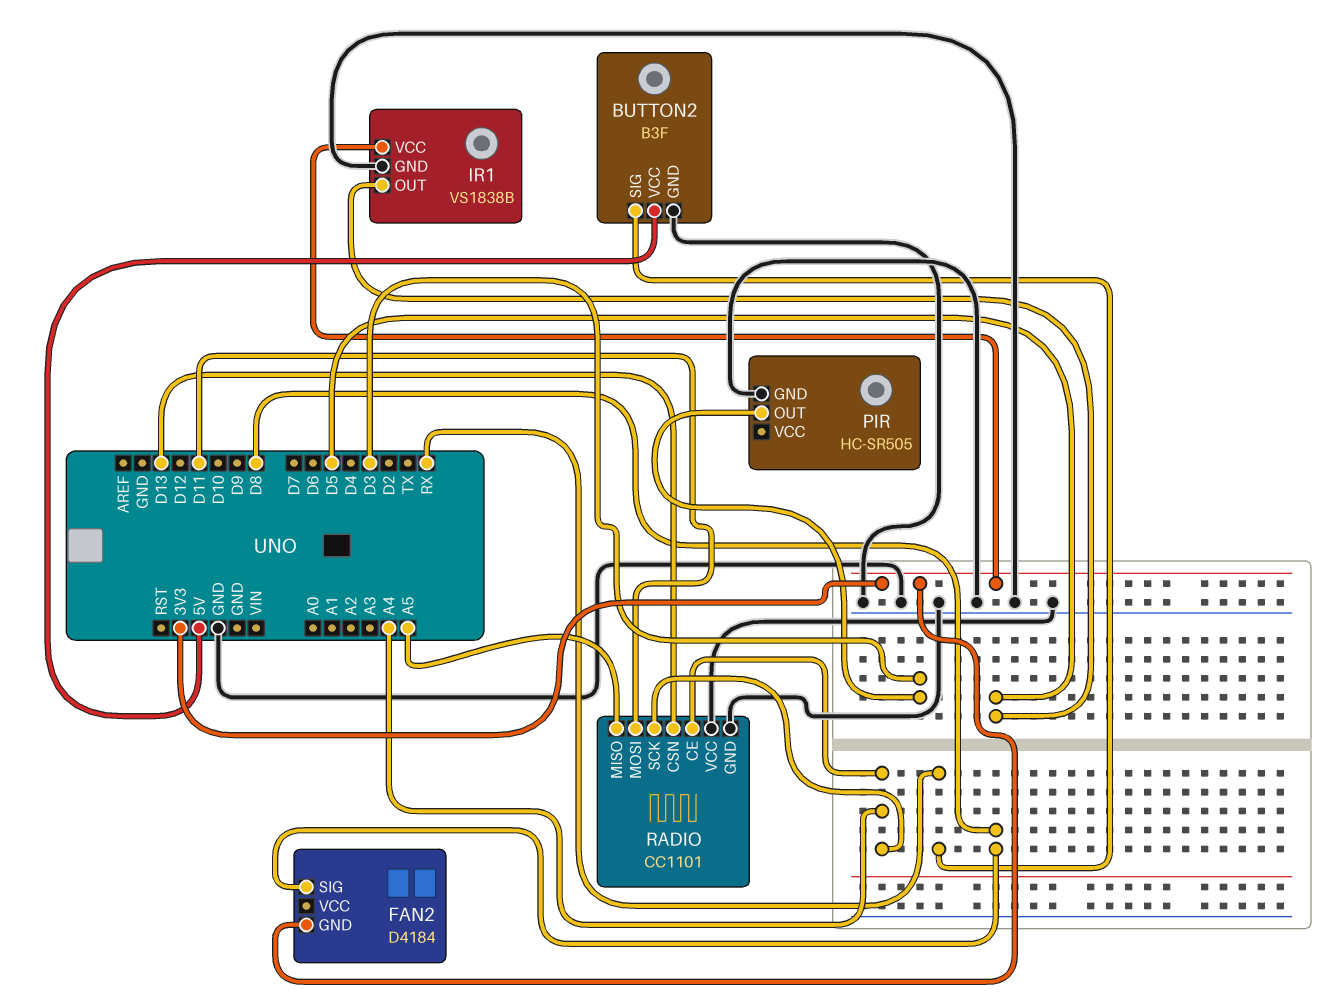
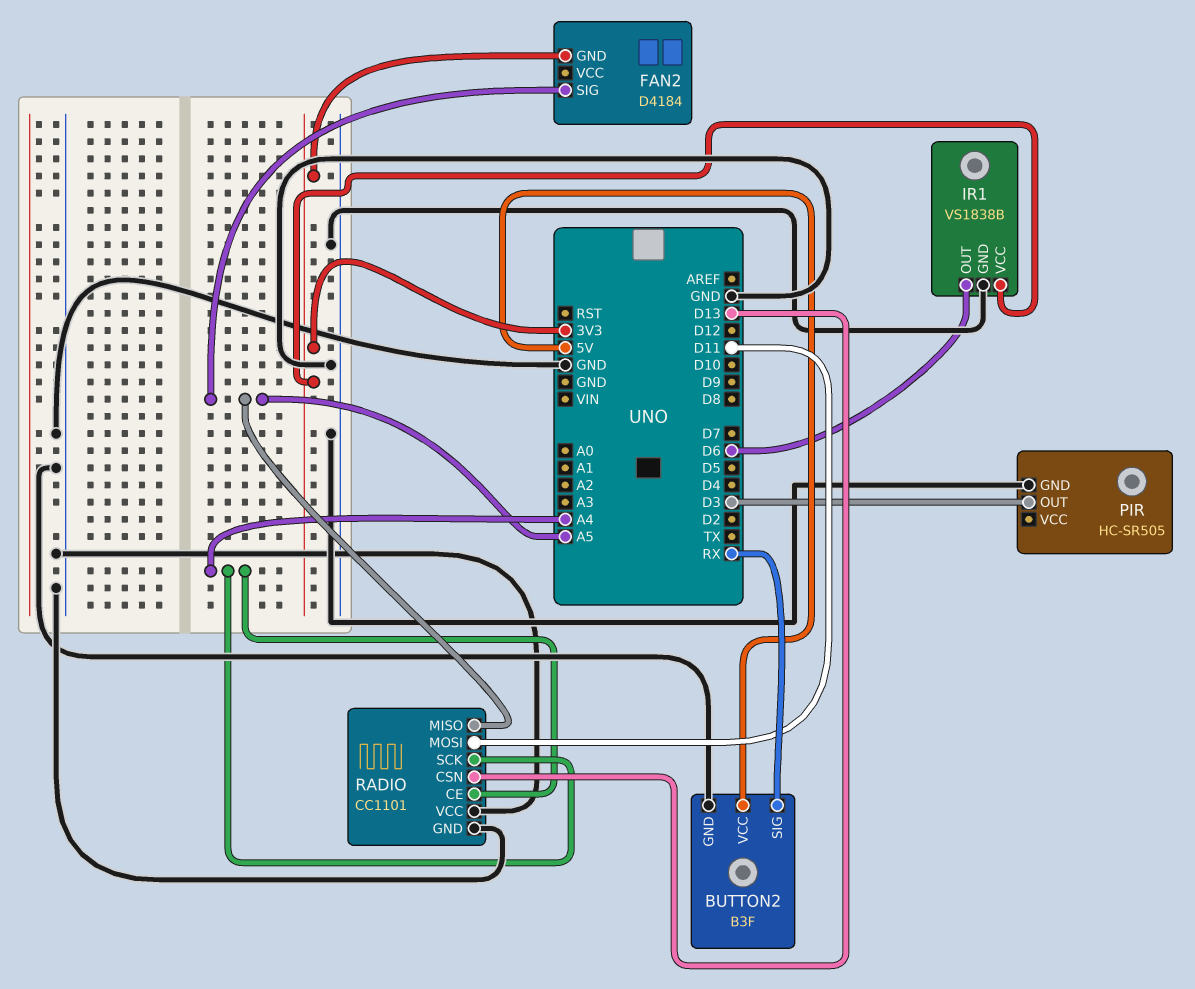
FAN2 pin SIG: D8 -> A5
IR1 pin OUT: D5 -> D6

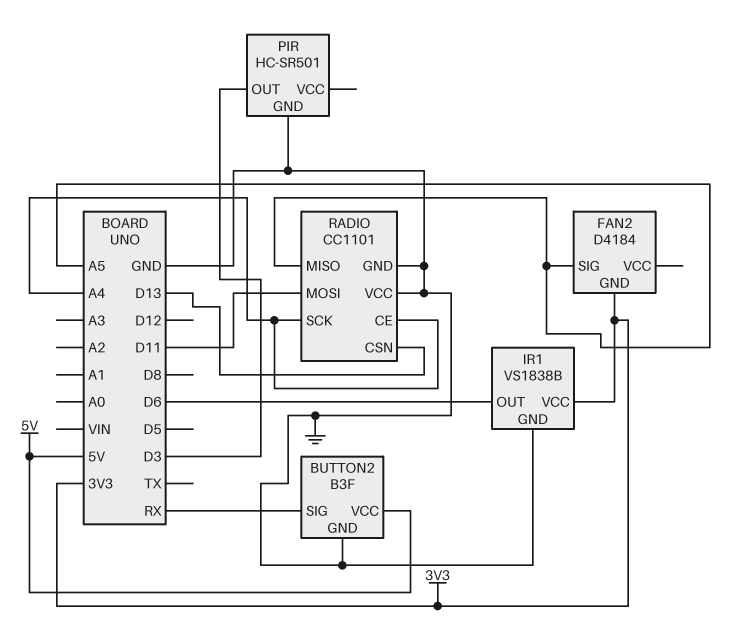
PIR: HC-SR505 -> HC-SR501

